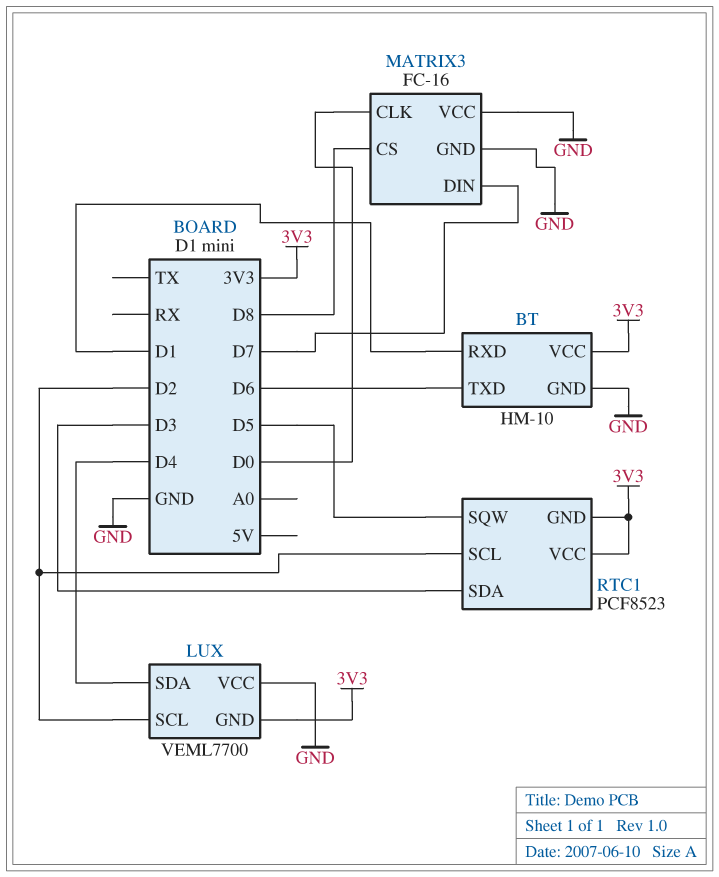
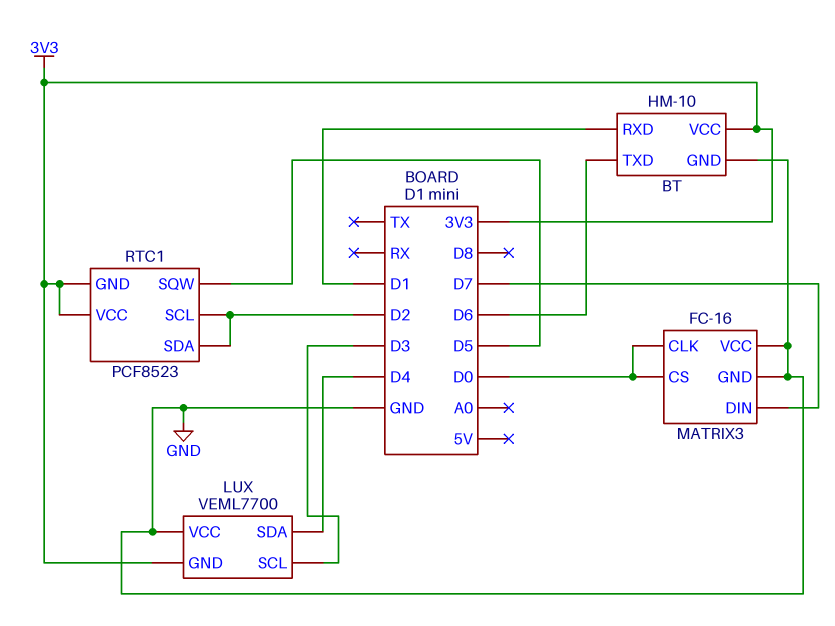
LUX pin SCL: D2 -> D3
MATRIX3 pin CS: D8 -> D0
RTC1 pin SDA: D3 -> D2

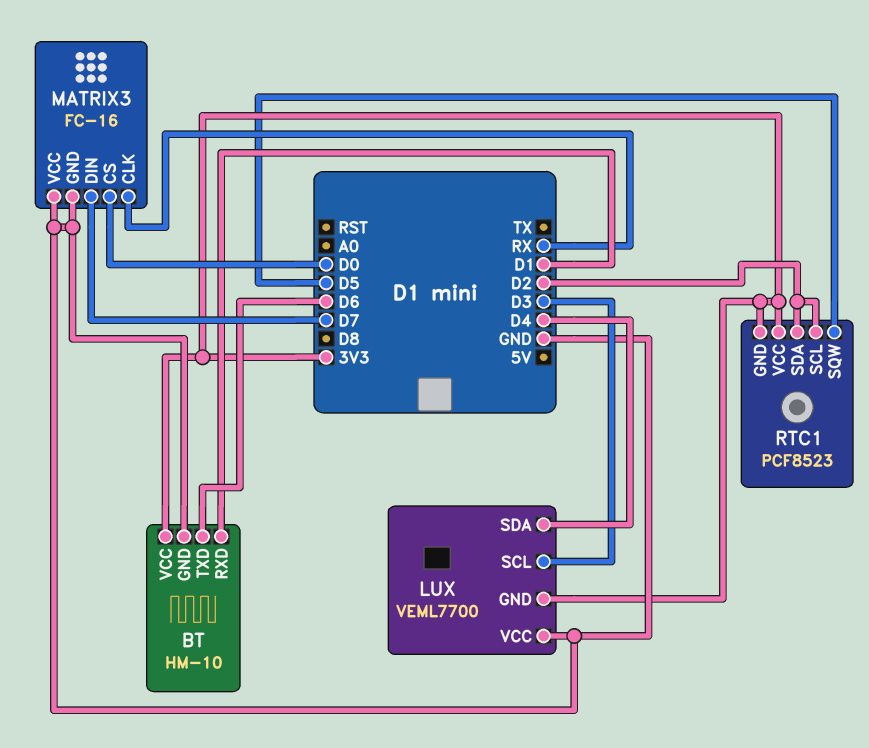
MATRIX3 pin CLK: D0 -> RX

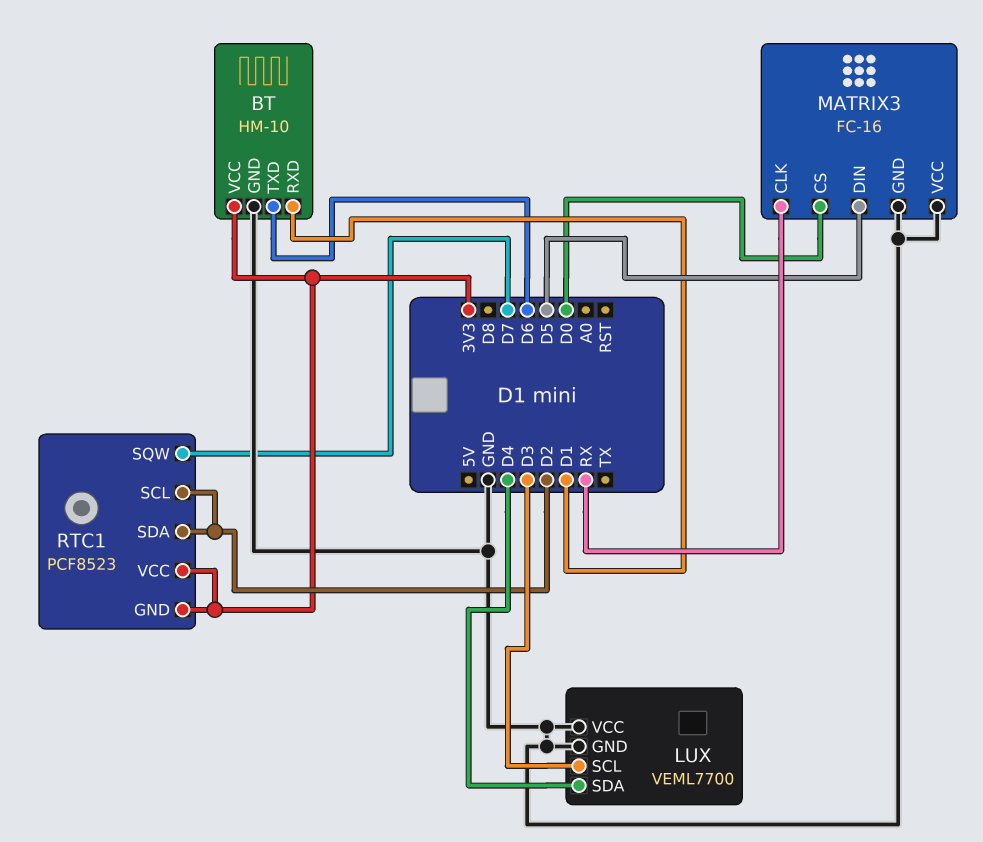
LUX pin GND: 3V3 -> GND
MATRIX3 pin DIN: D7 -> D5
RTC1 pin SQW: D5 -> D7

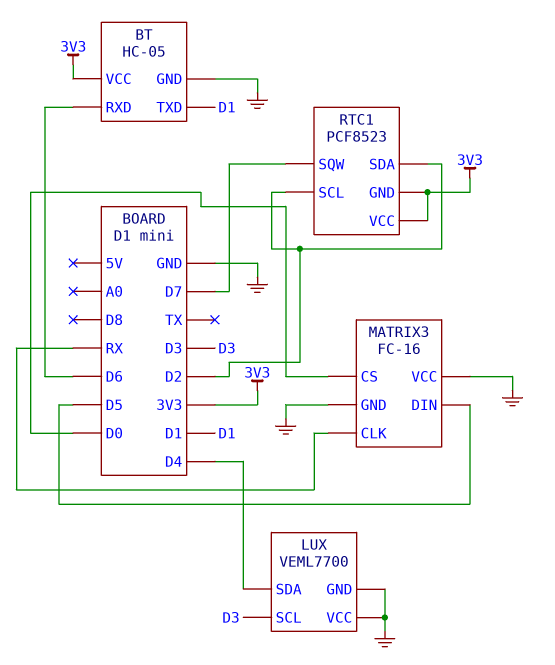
BT: HM-10 -> HC-05
BT pin RXD: D1 -> D6
BT pin TXD: D6 -> D1

